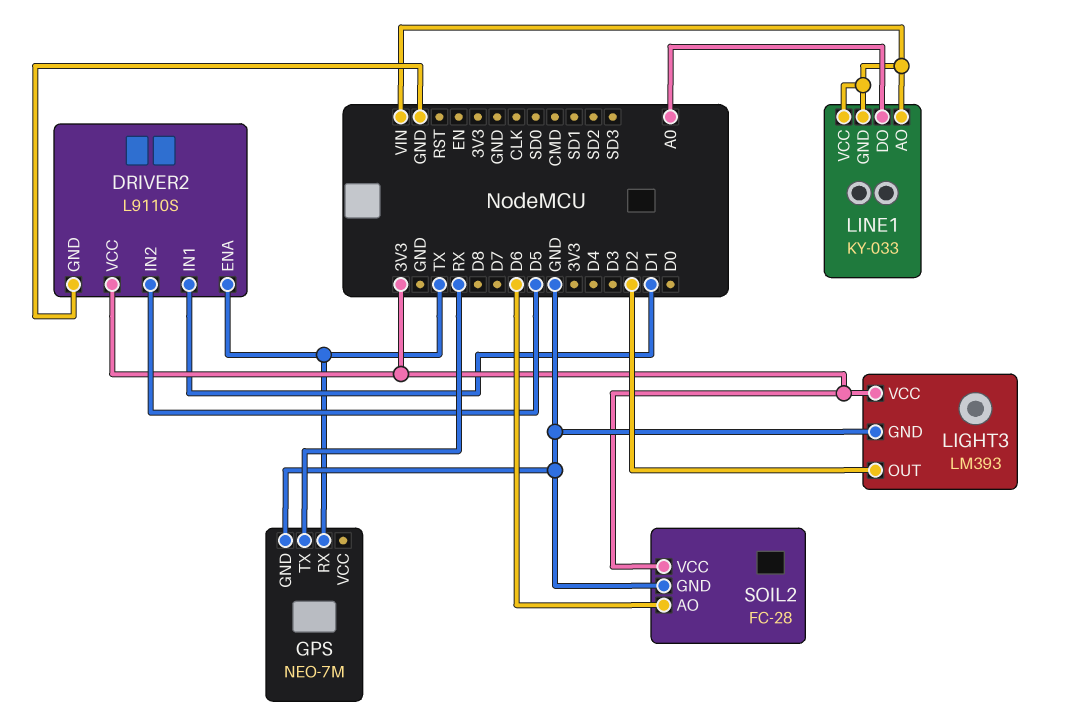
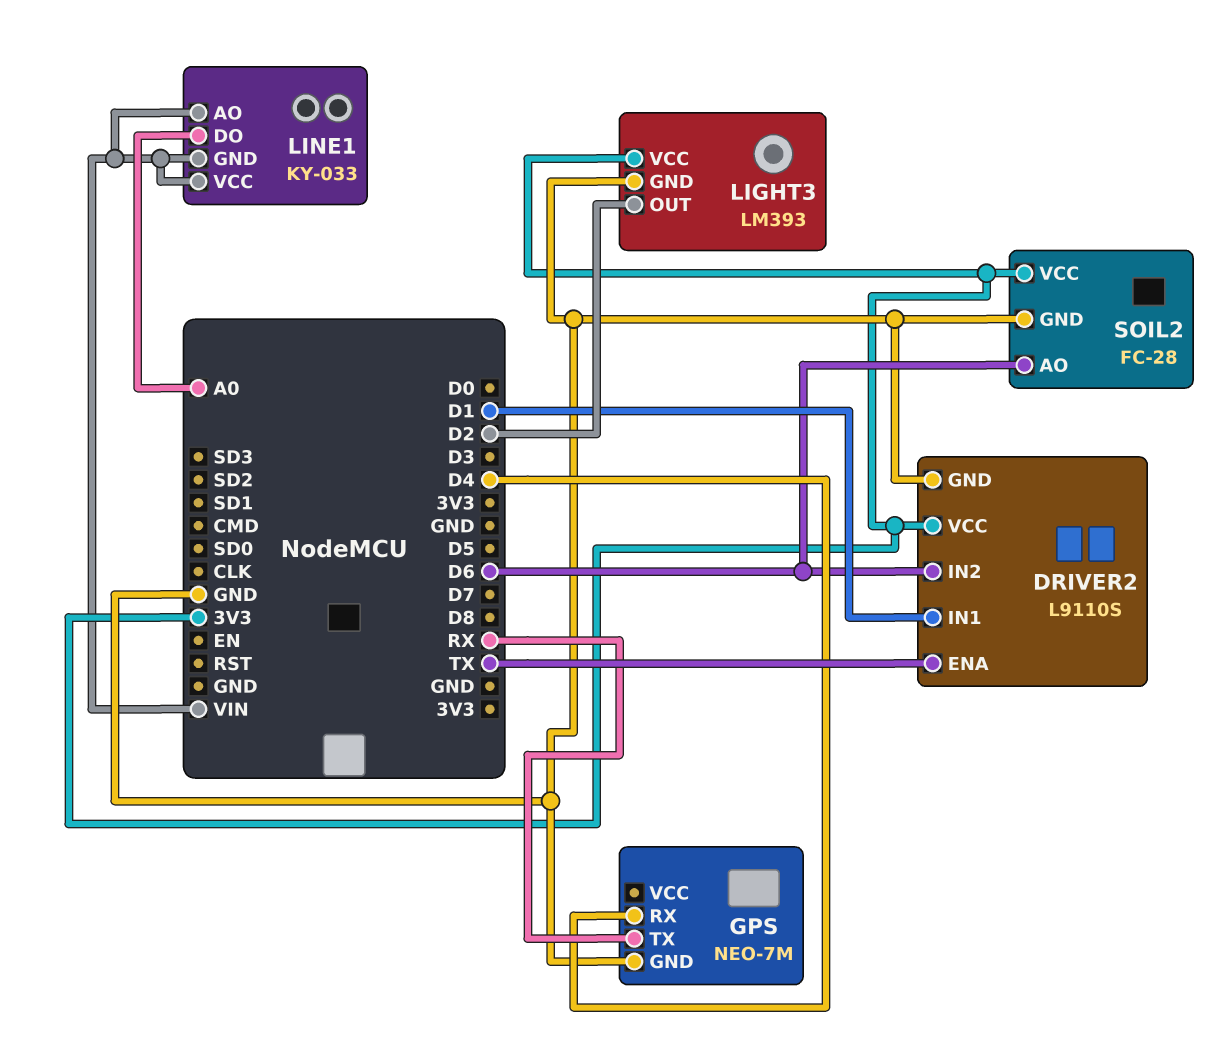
DRIVER2 pin IN2: D5 -> D6
GPS pin RX: TX -> D4

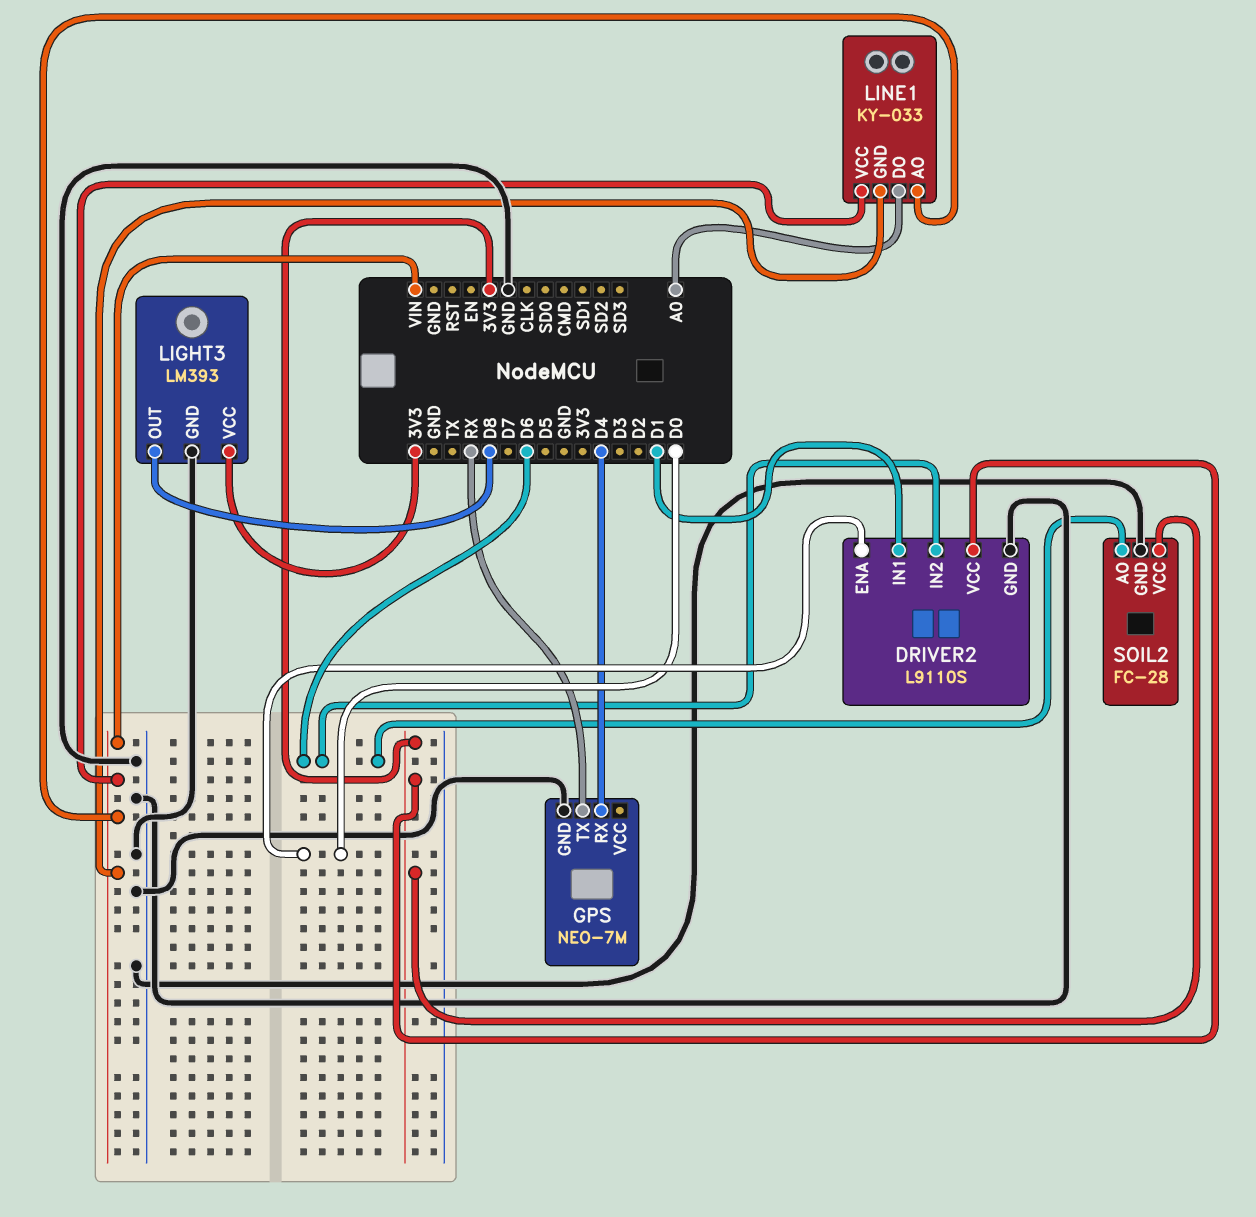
DRIVER2 pin ENA: TX -> D0
LIGHT3 pin OUT: D2 -> D8

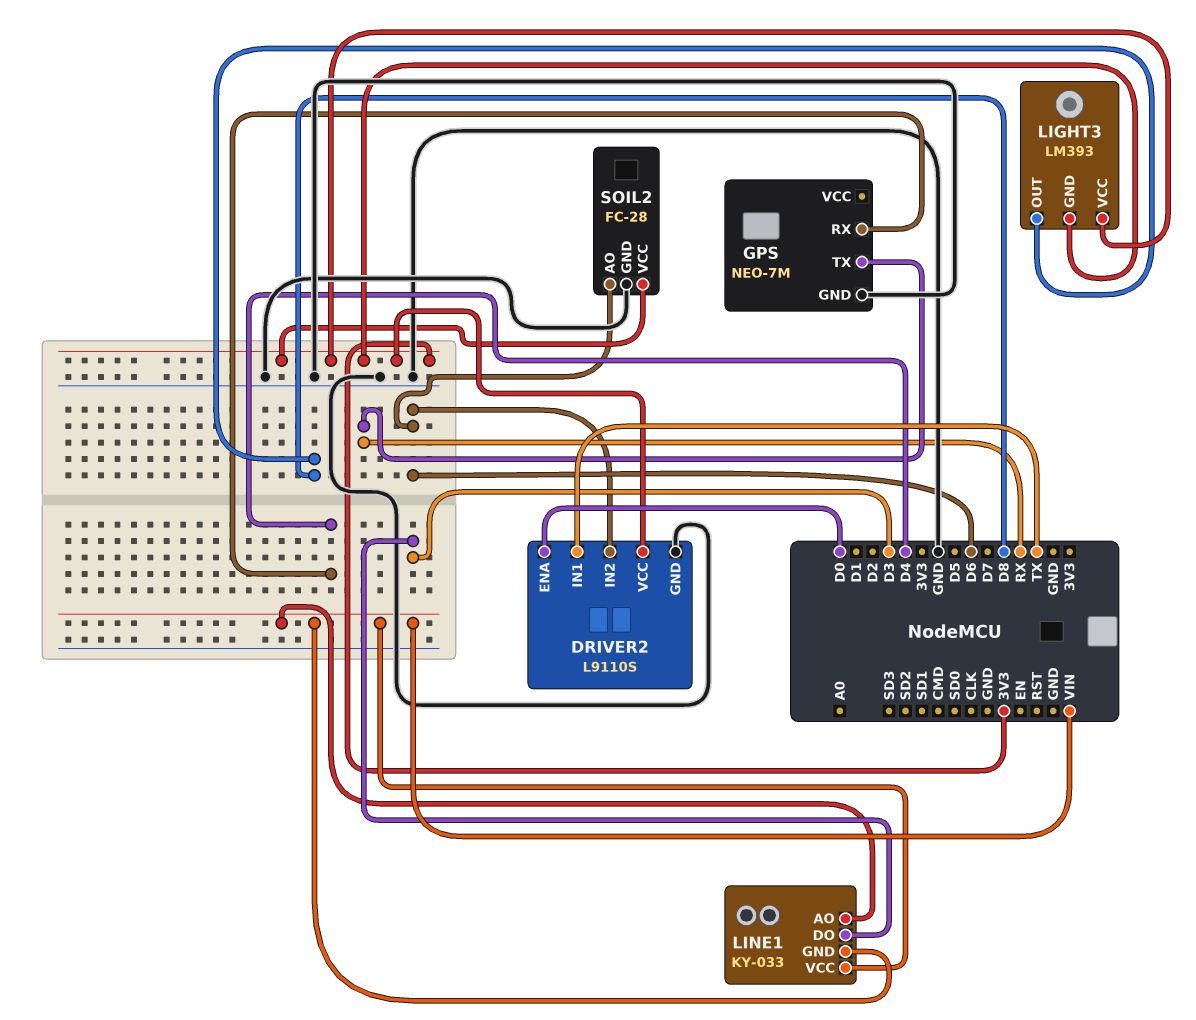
DRIVER2 pin IN1: D1 -> TX
LIGHT3 pin GND: GND -> 3V3
LINE1 pin DO: A0 -> D3

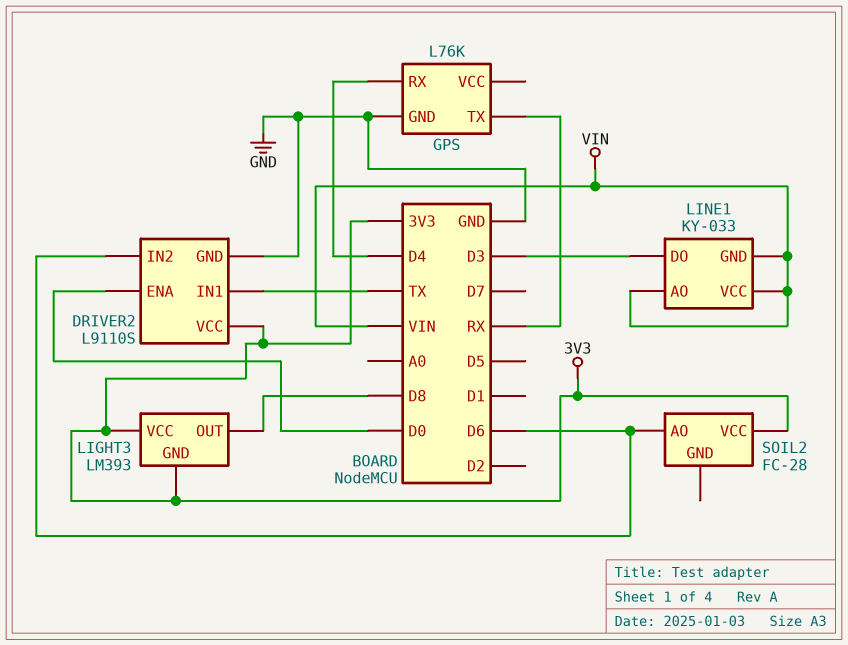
GPS: NEO-7M -> L76K
SOIL2 pin GND: GND -> none

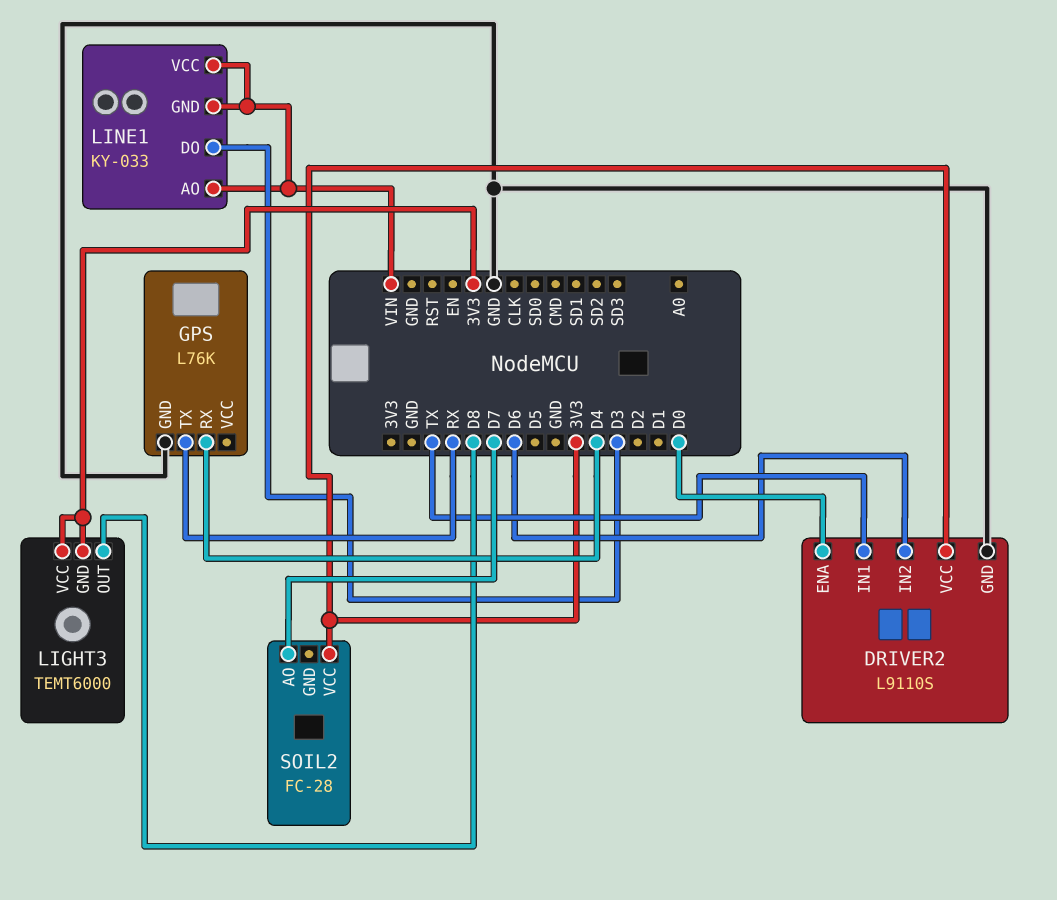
LIGHT3: LM393 -> TEMT6000
SOIL2 pin AO: D6 -> D7

